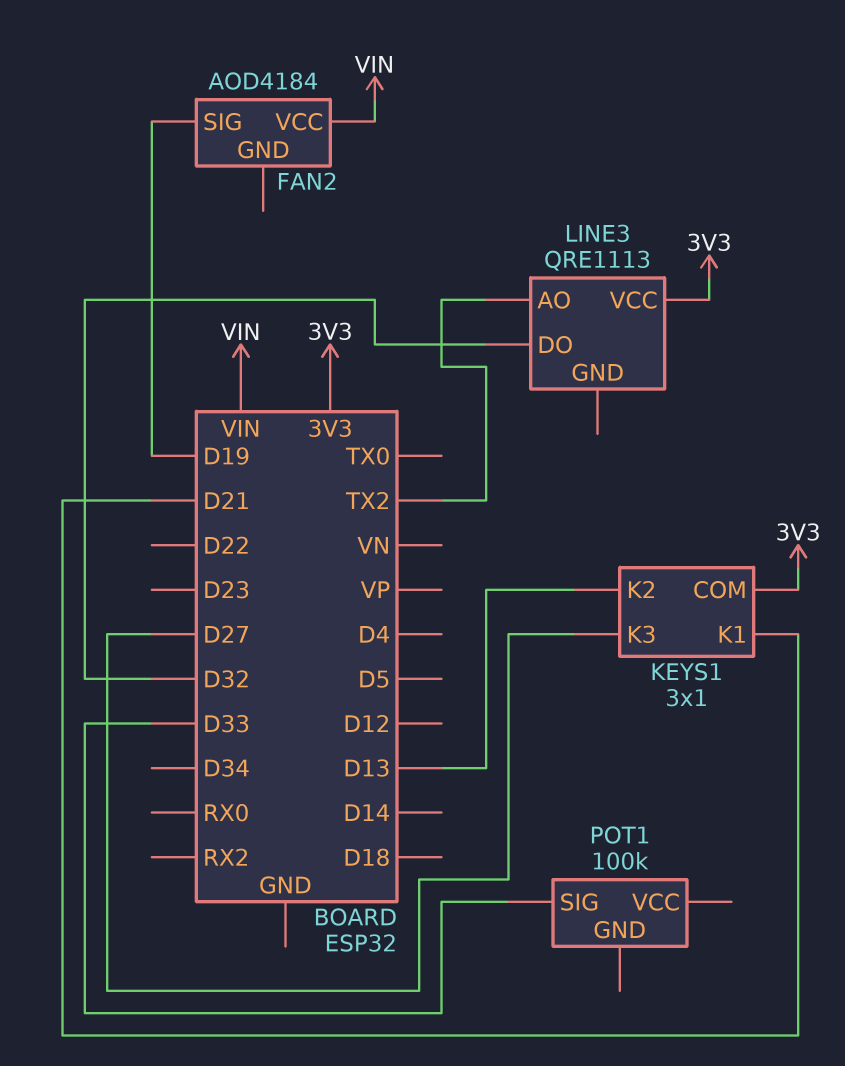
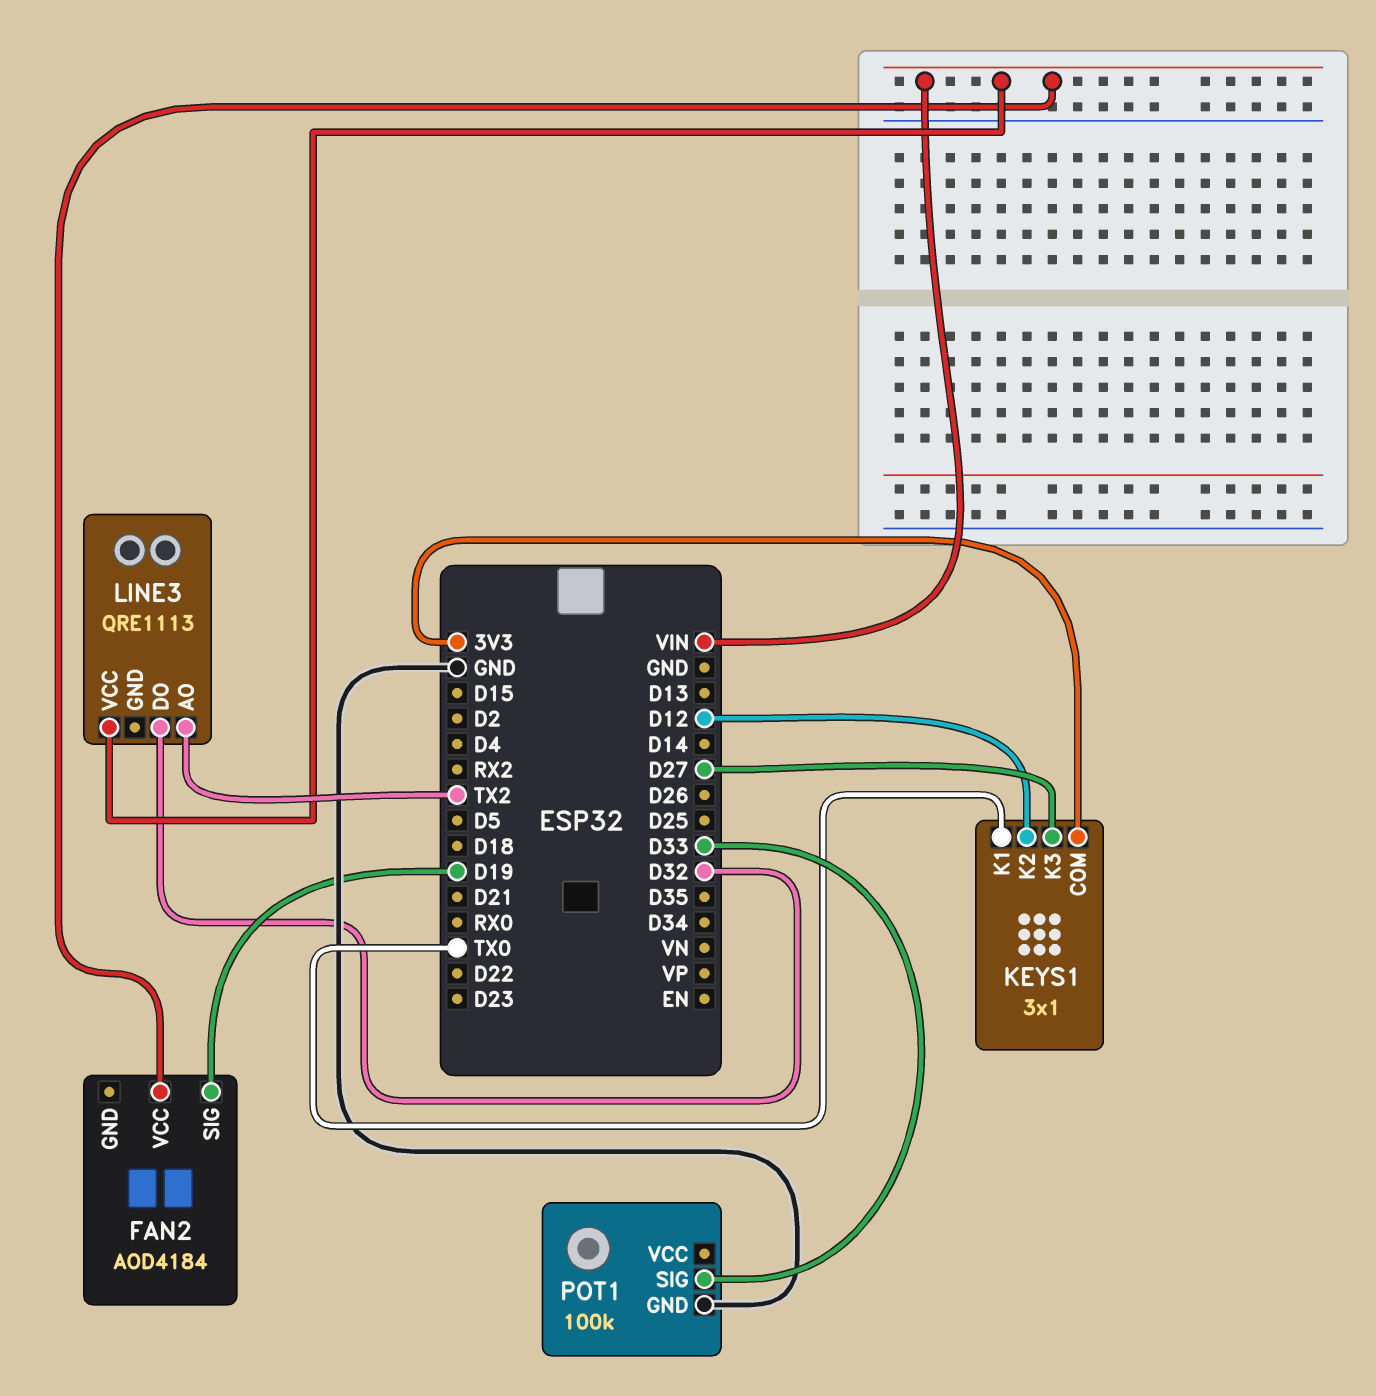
KEYS1 pin K1: D21 -> TX0
KEYS1 pin K2: D13 -> D12
LINE3 pin VCC: 3V3 -> VIN
POT1 pin GND: none -> GND

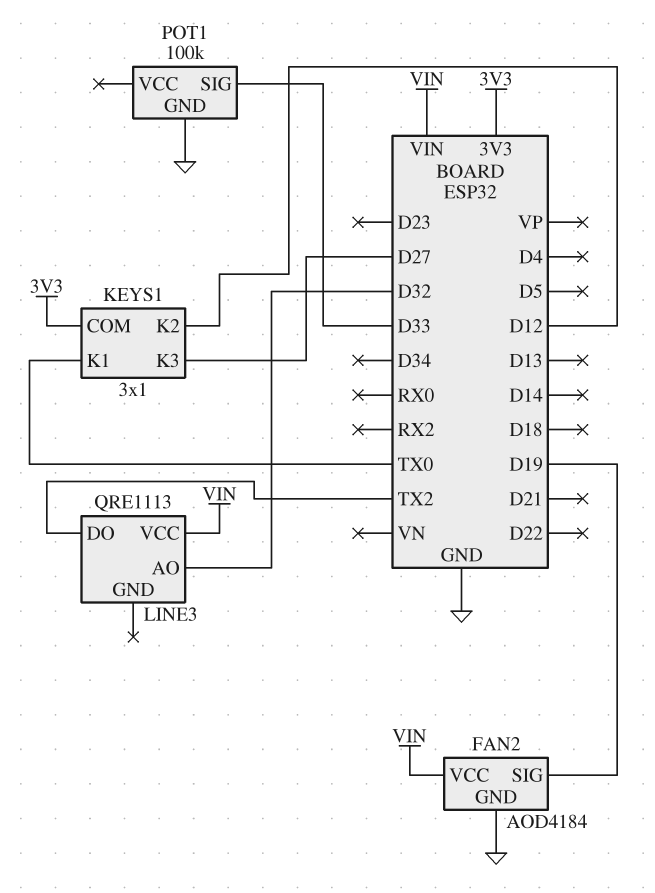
FAN2 pin GND: none -> GND
LINE3 pin AO: TX2 -> D32
LINE3 pin DO: D32 -> TX2

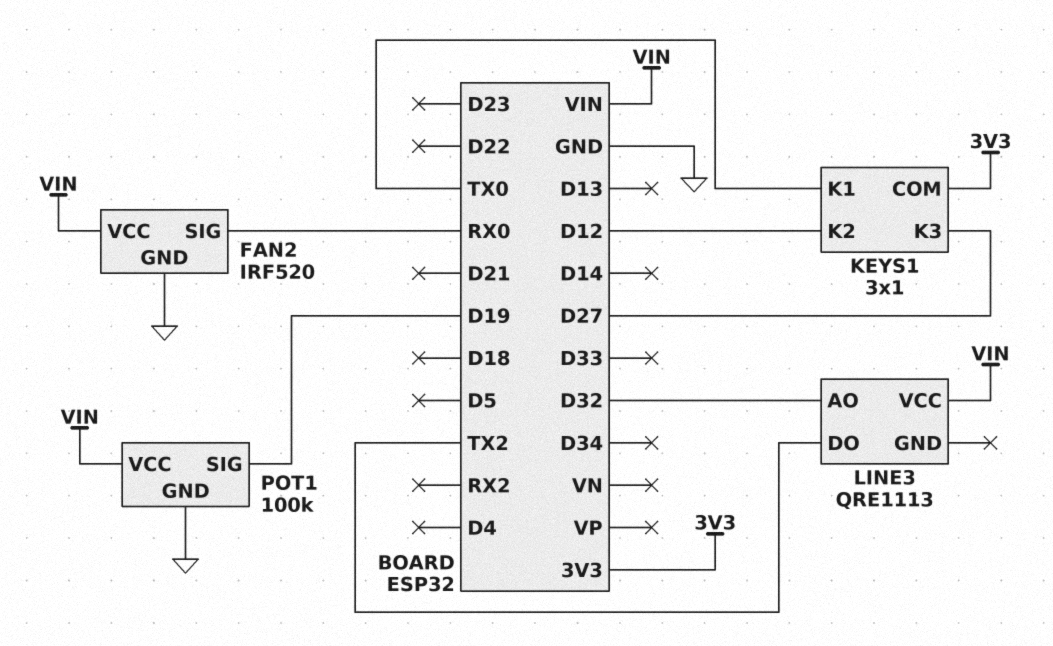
FAN2: AOD4184 -> IRF520
FAN2 pin SIG: D19 -> RX0
POT1 pin SIG: D33 -> D19
POT1 pin VCC: none -> VIN

